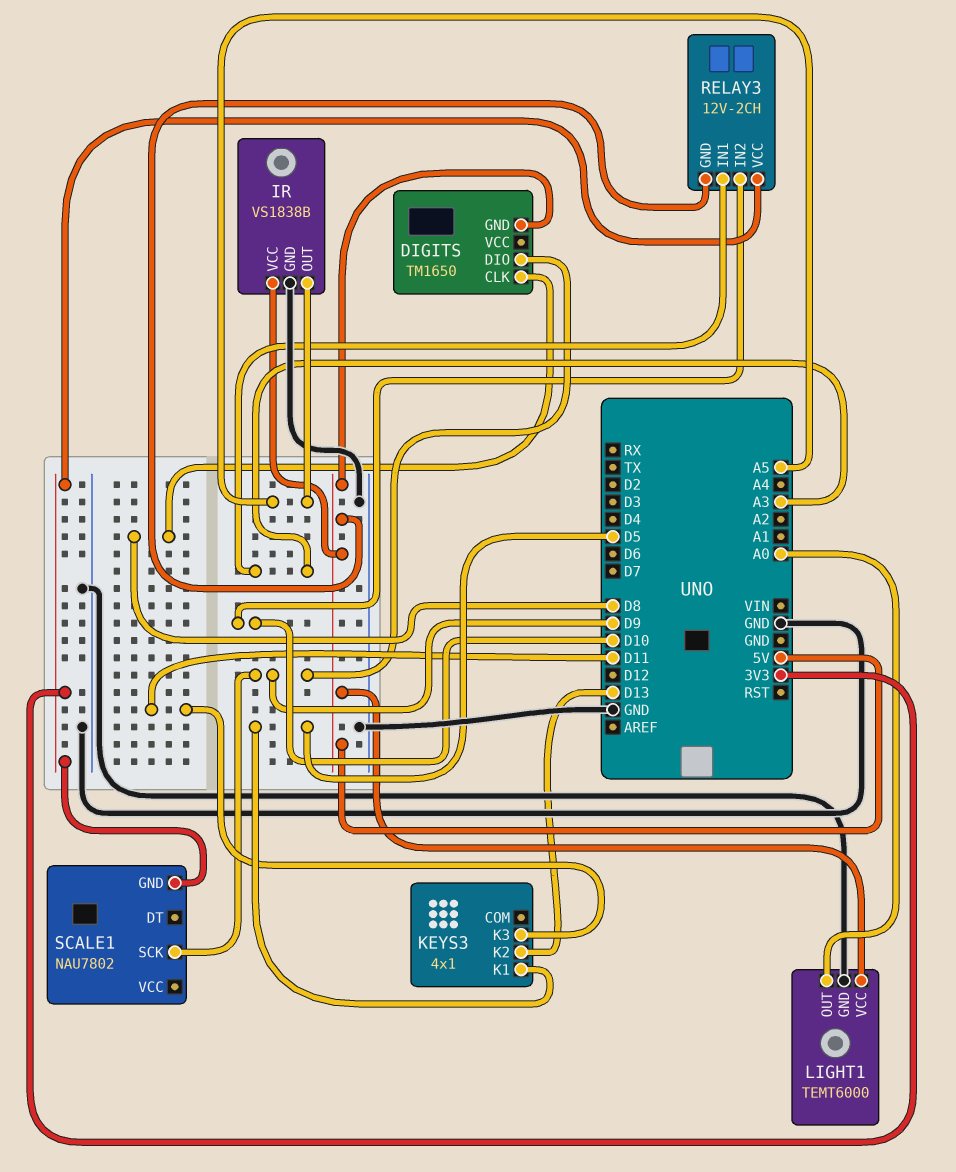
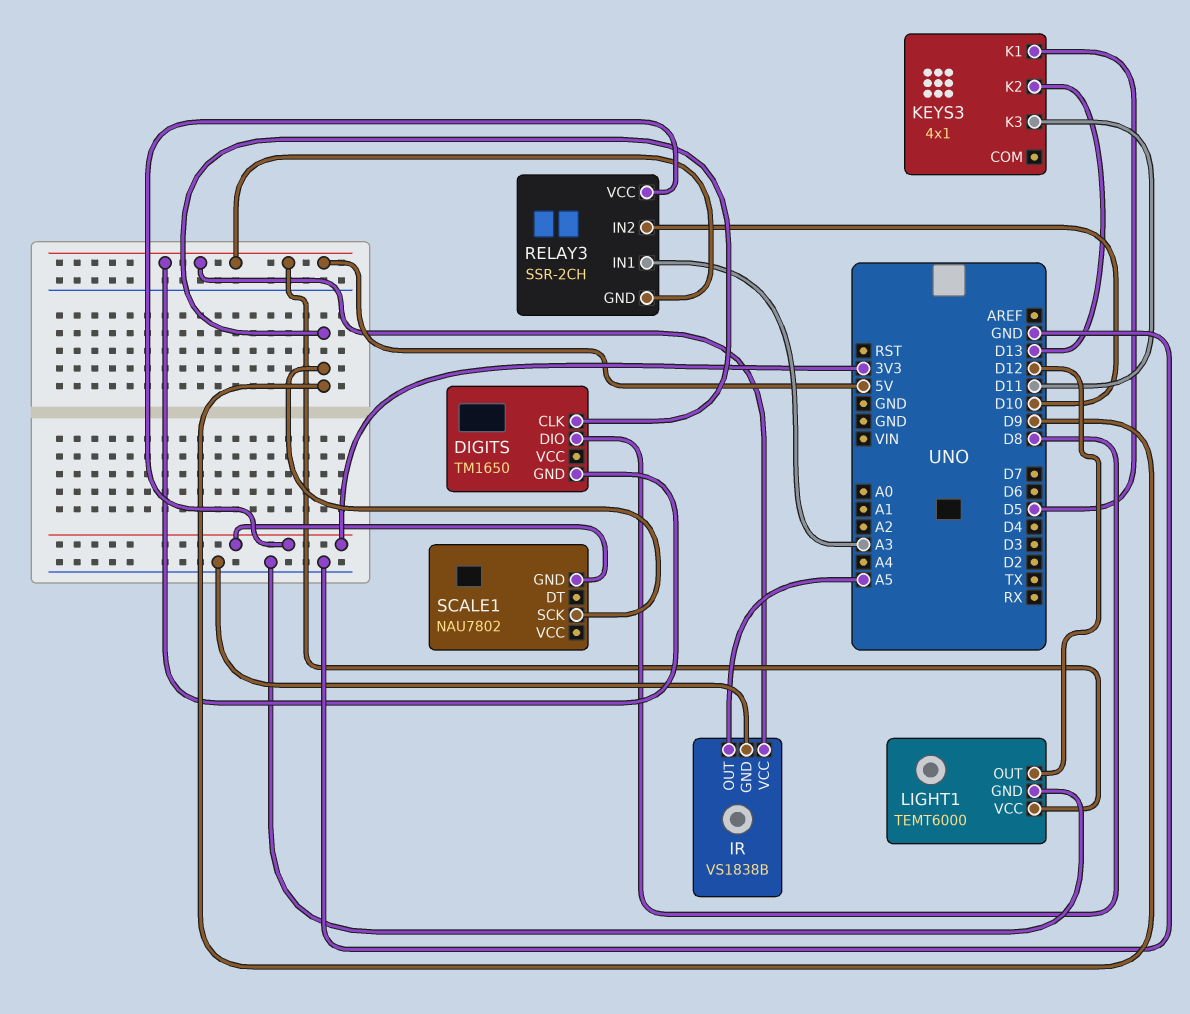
DIGITS pin CLK: D8 -> D9
DIGITS pin DIO: D9 -> D8
LIGHT1 pin OUT: A0 -> D12
RELAY3: 12V-2CH -> SSR-2CH

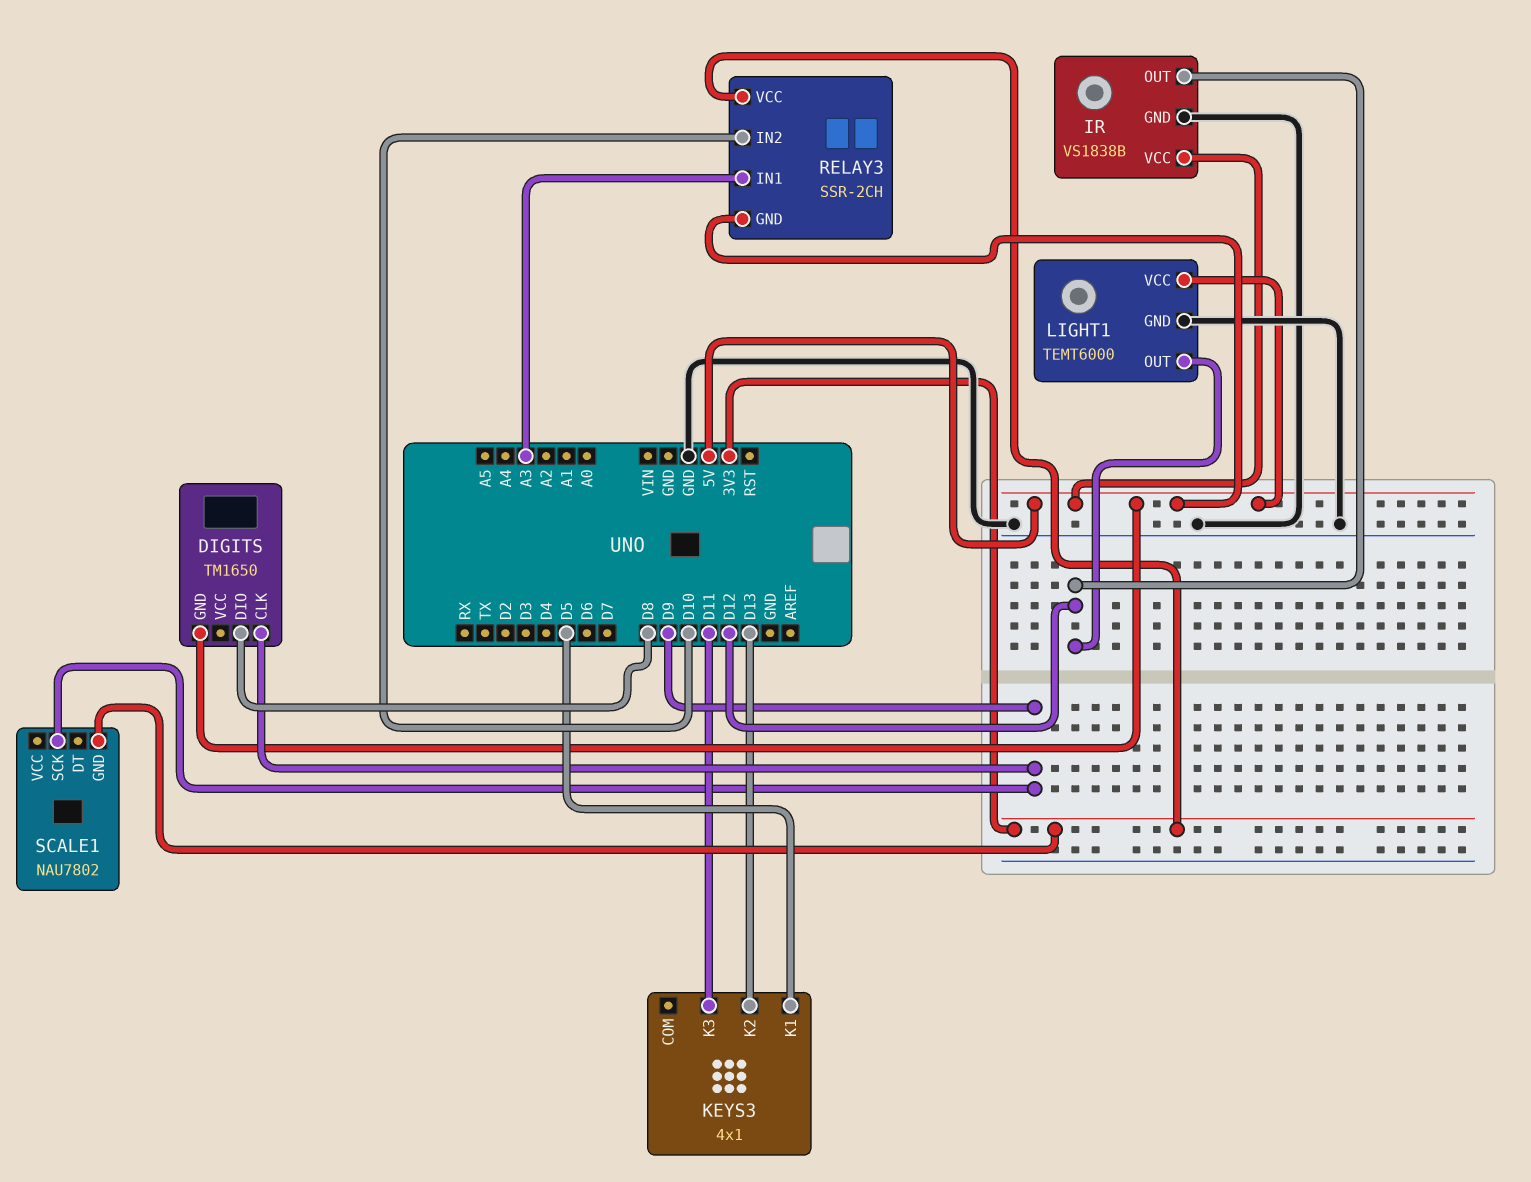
IR pin OUT: A5 -> D12

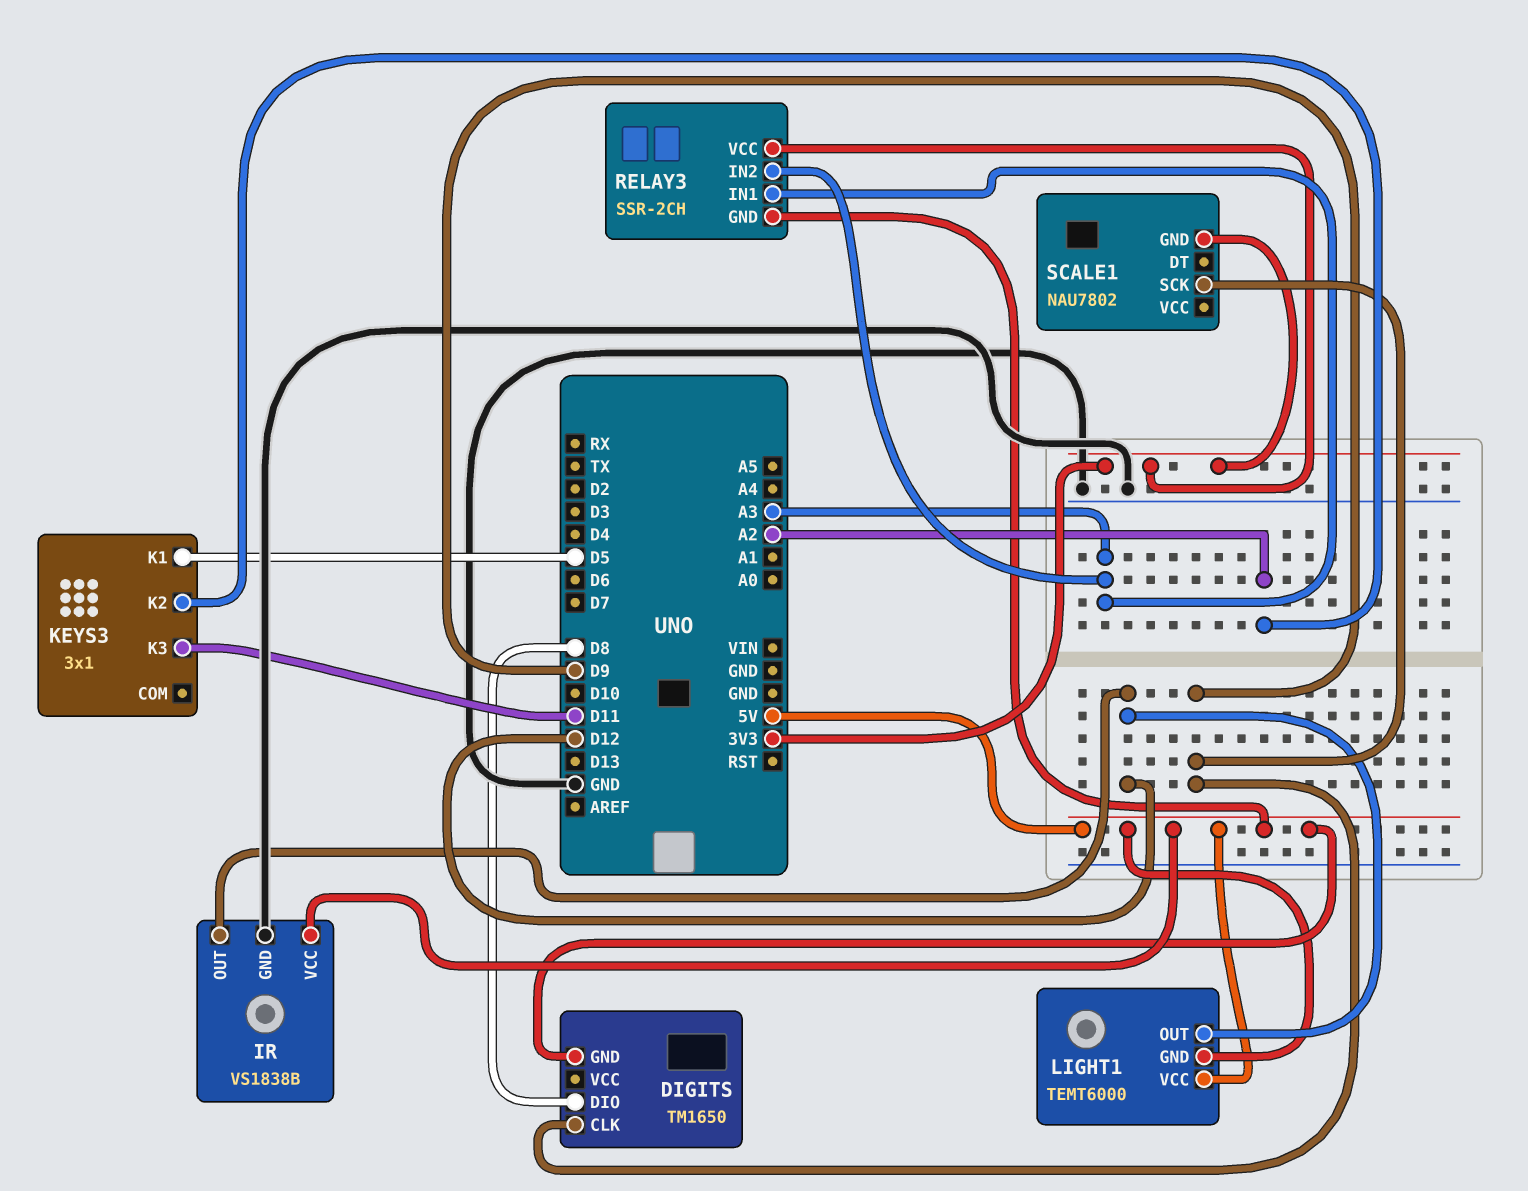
KEYS3: 4x1 -> 3x1
KEYS3 pin K2: D13 -> A2
LIGHT1 pin GND: GND -> 5V
RELAY3 pin IN2: D10 -> A3

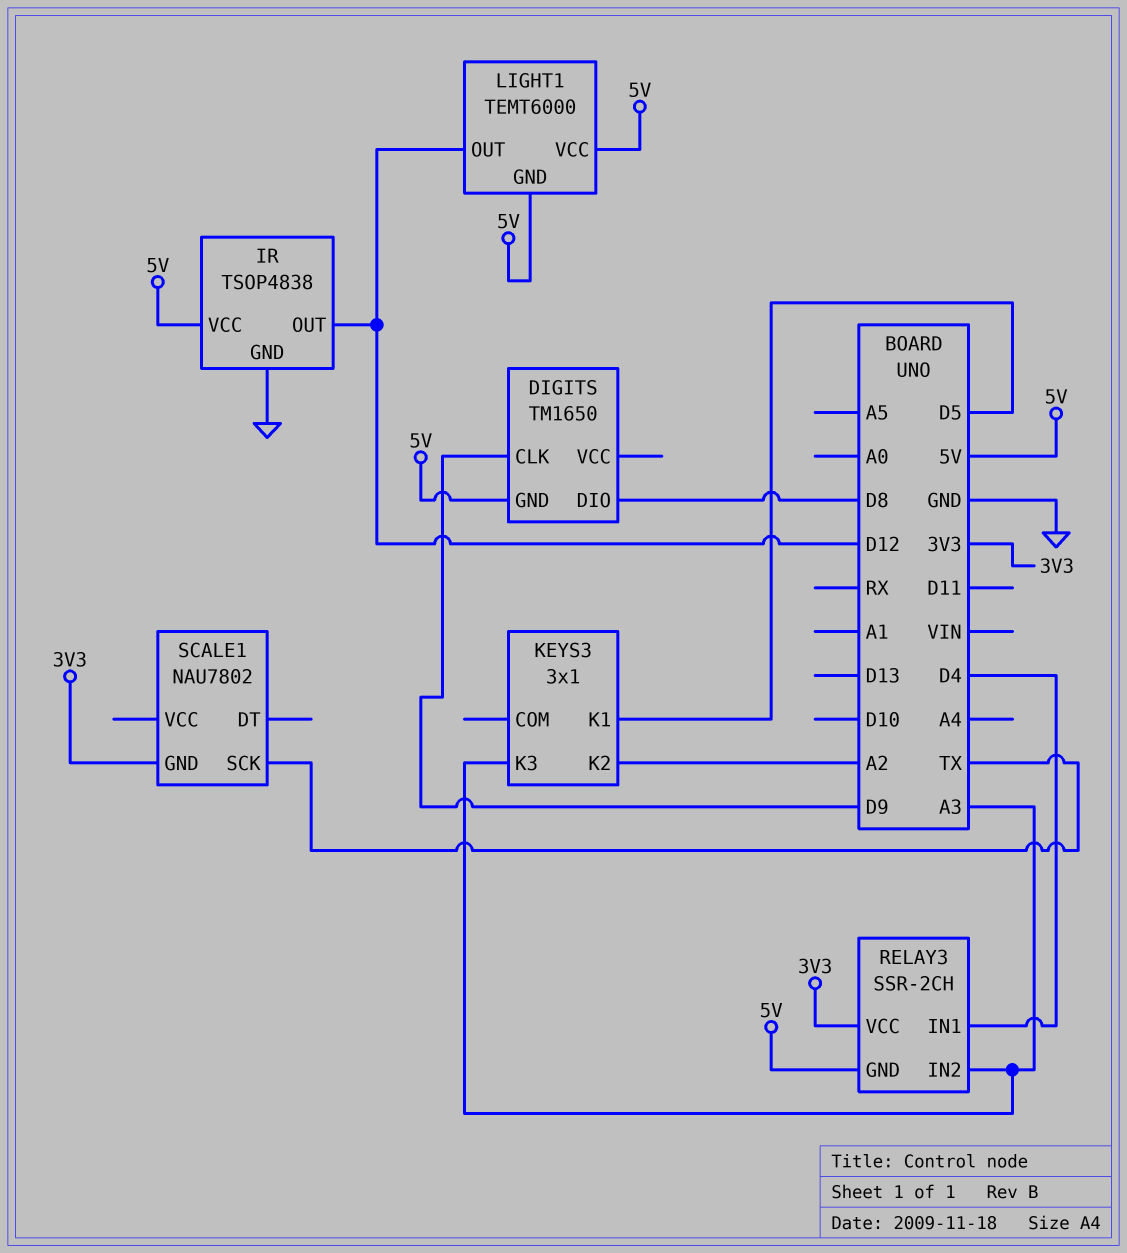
IR: VS1838B -> TSOP4838
KEYS3 pin K3: D11 -> A3
RELAY3 pin IN1: A3 -> D4
SCALE1 pin SCK: D9 -> TX

